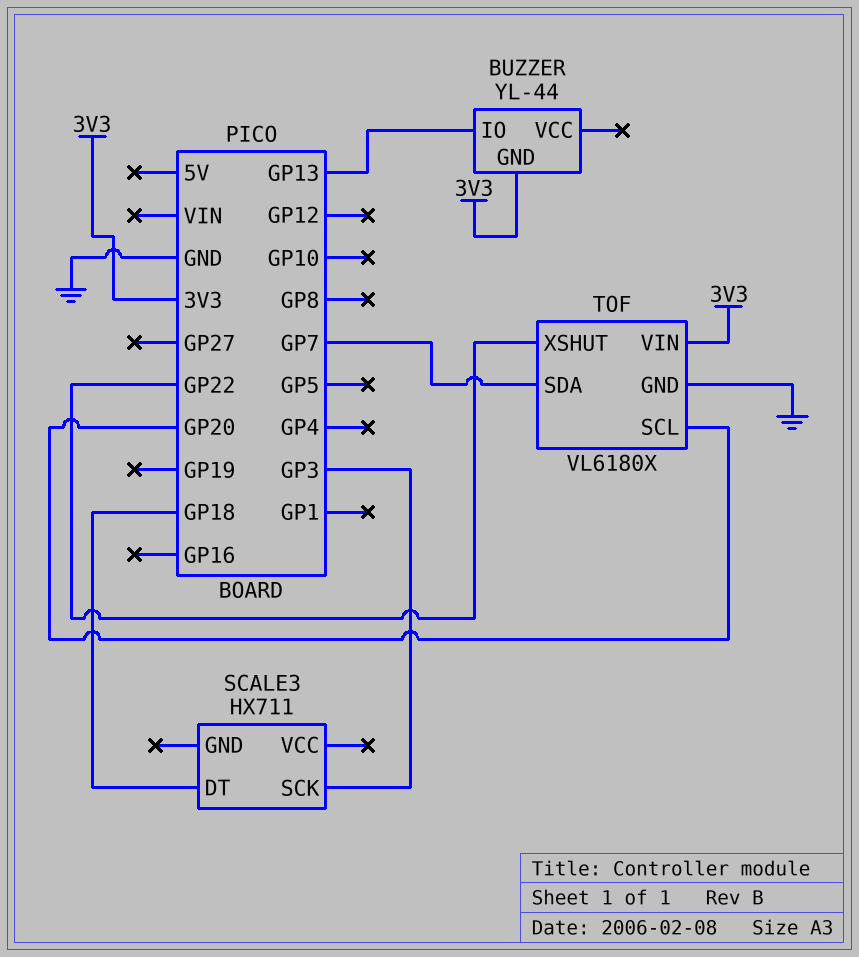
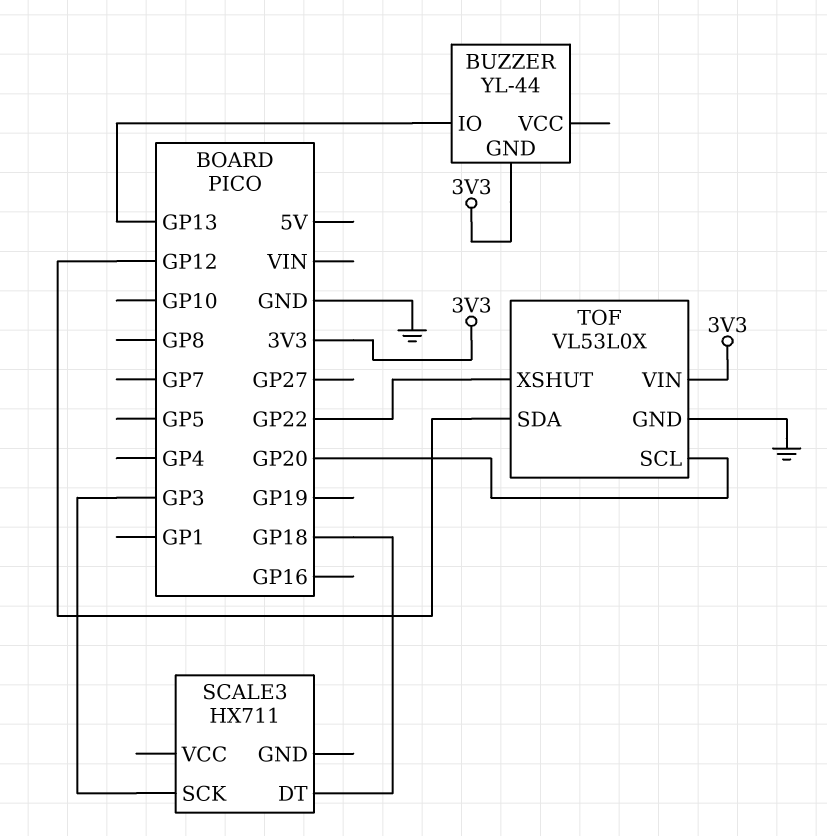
TOF: VL6180X -> VL53L0X
TOF pin SDA: GP7 -> GP12

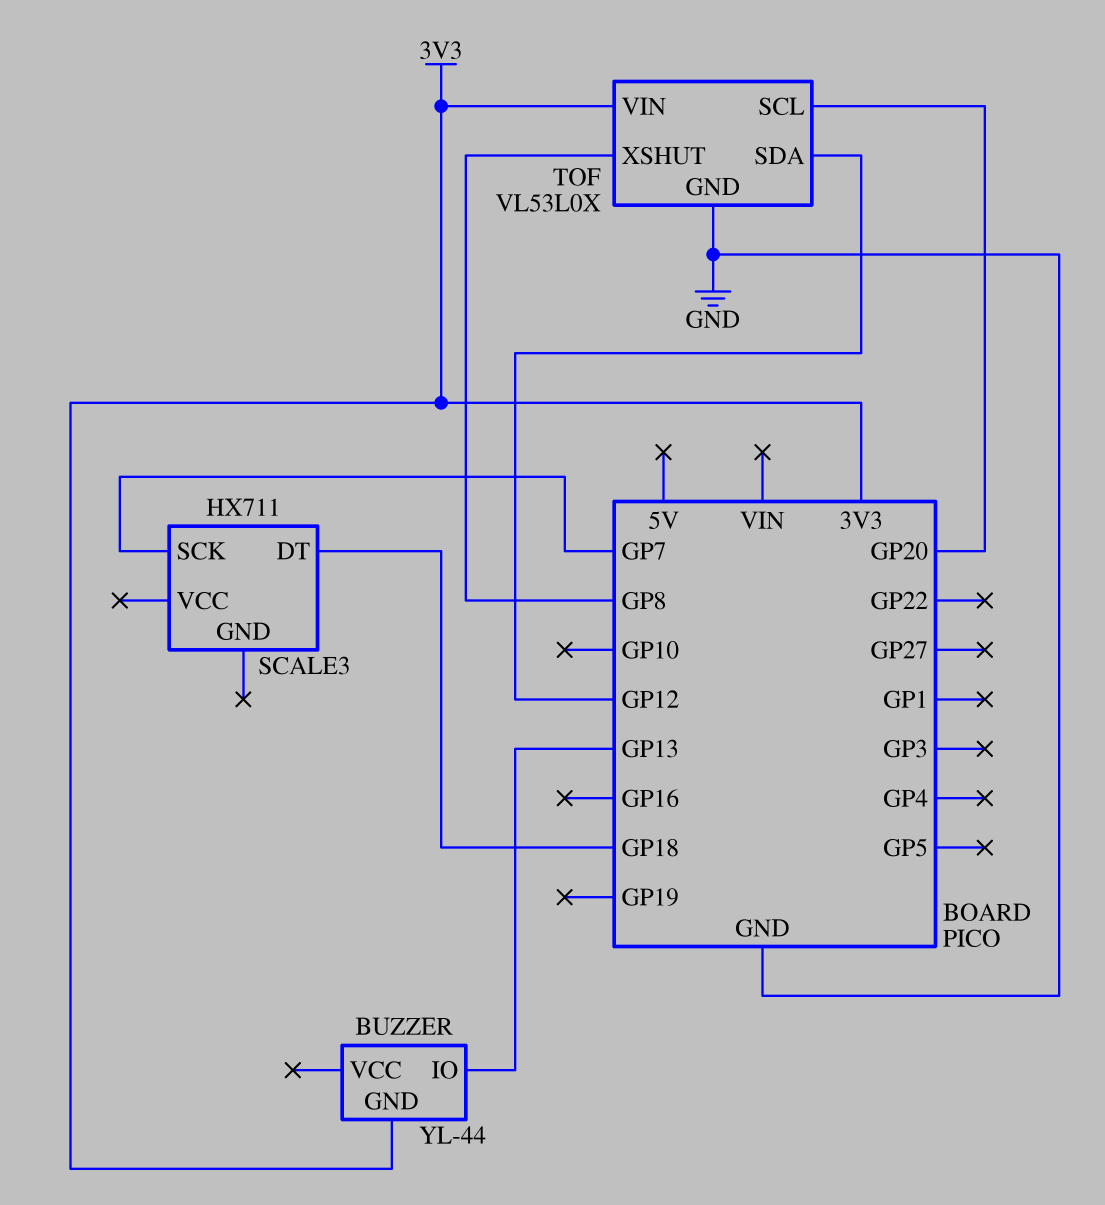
SCALE3 pin SCK: GP3 -> GP7
TOF pin XSHUT: GP22 -> GP8

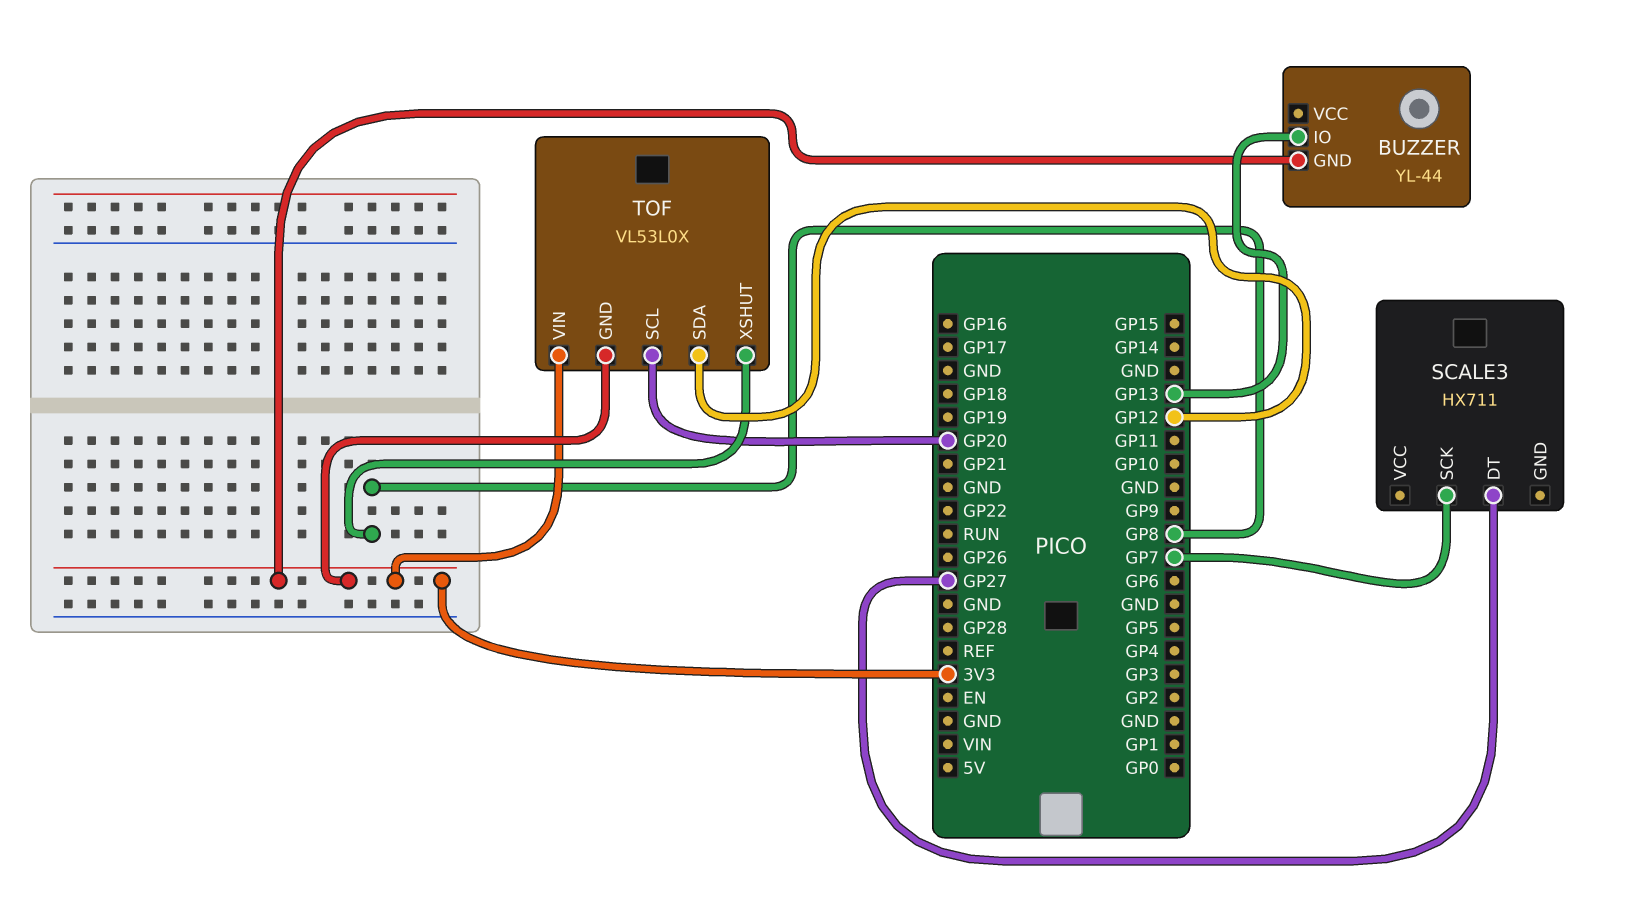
SCALE3 pin DT: GP18 -> GP27
TOF pin GND: GND -> 3V3

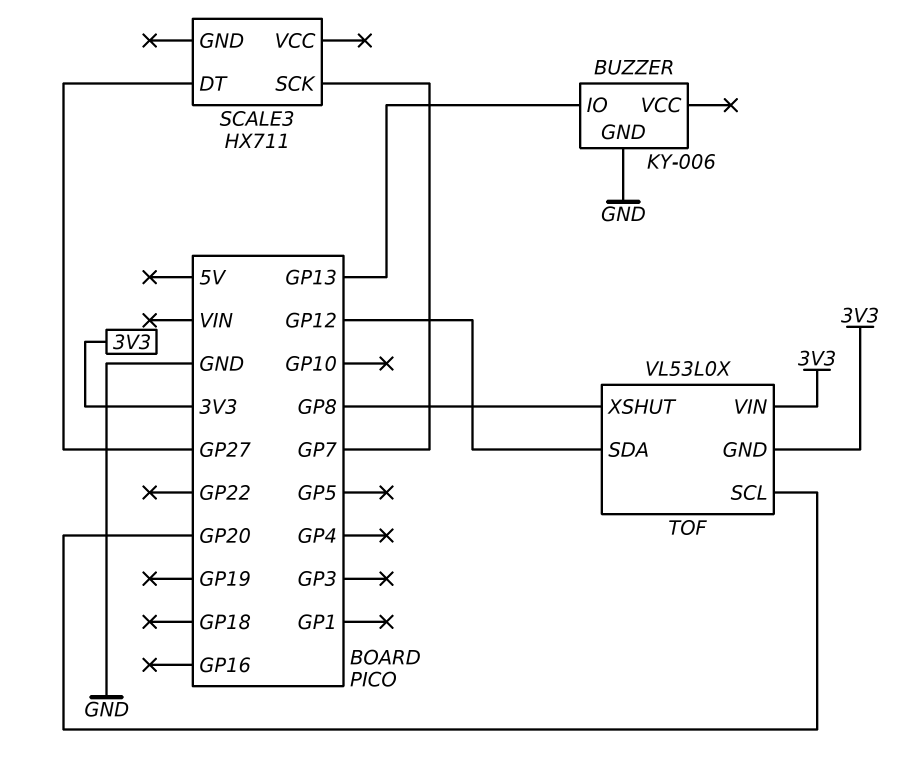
BUZZER: YL-44 -> KY-006
BUZZER pin GND: 3V3 -> GND

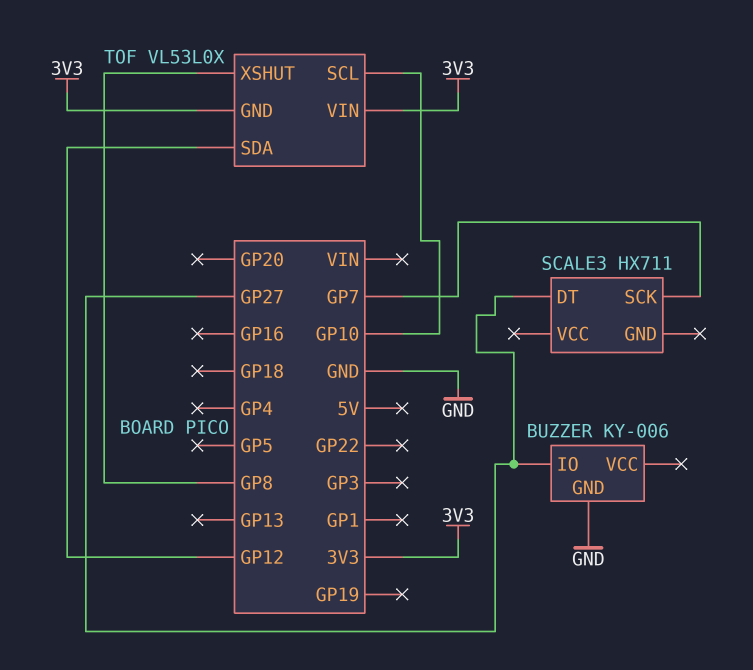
BUZZER pin IO: GP13 -> GP27
TOF pin SCL: GP20 -> GP10

